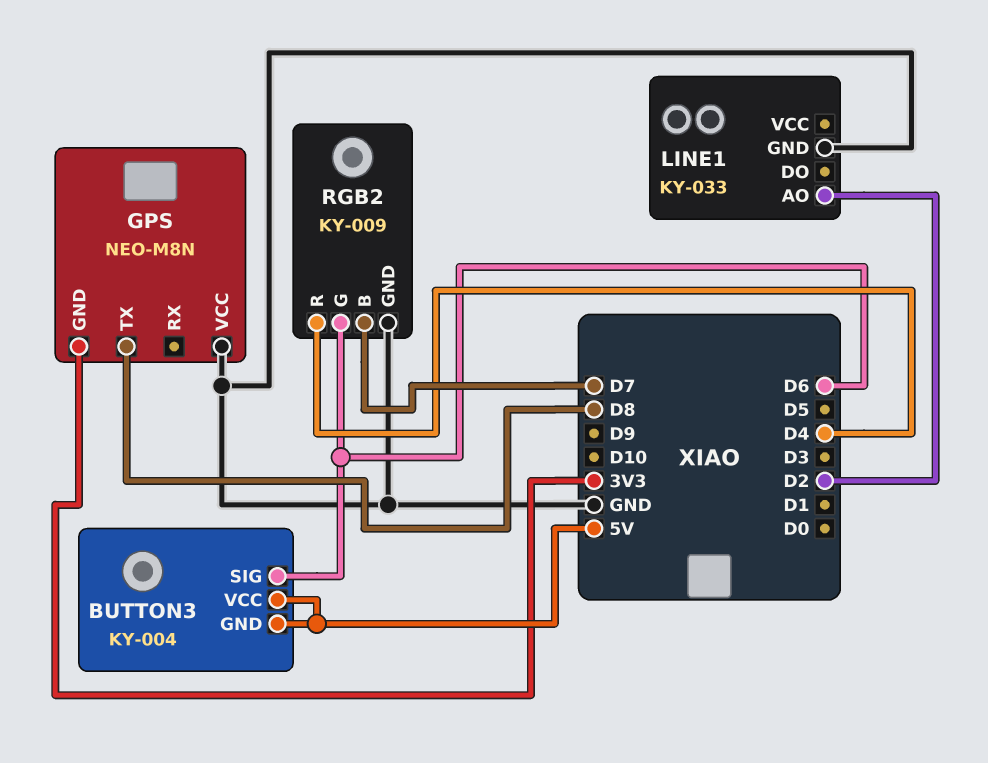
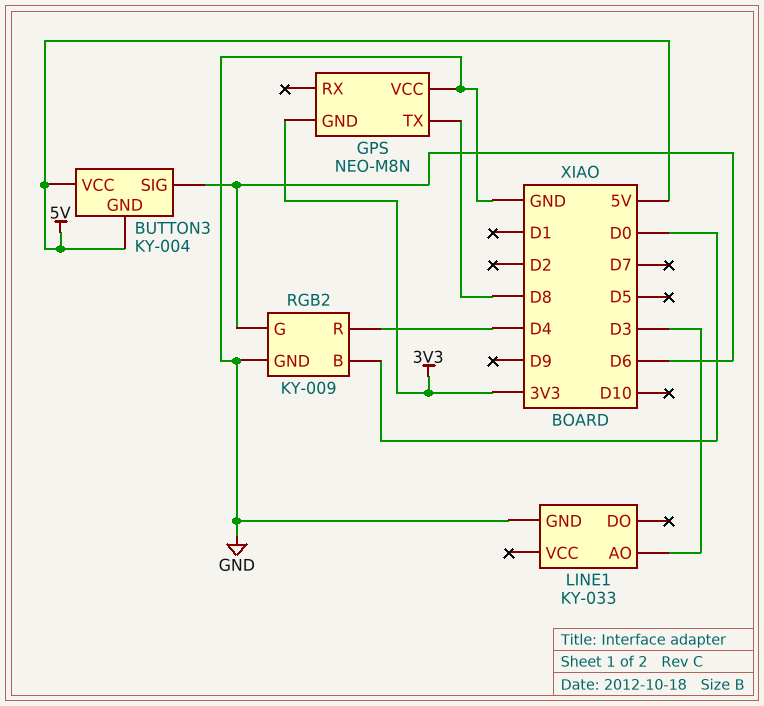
LINE1 pin AO: D2 -> D3
RGB2 pin B: D7 -> D0

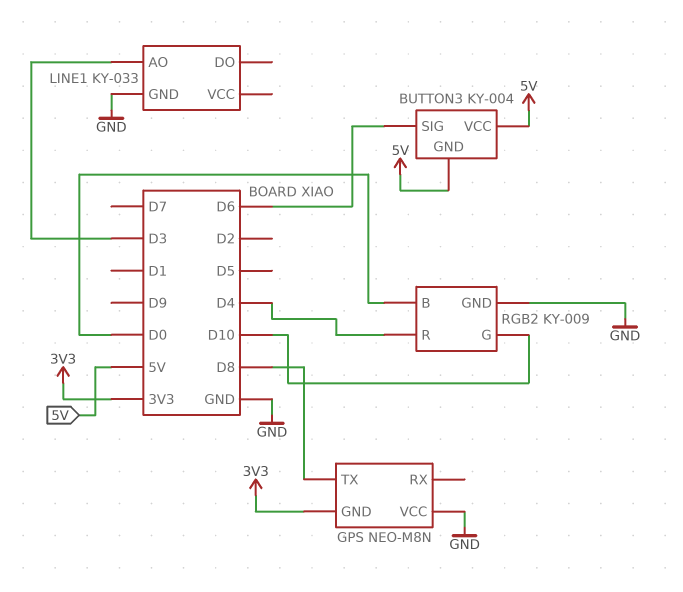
RGB2 pin G: D6 -> D10

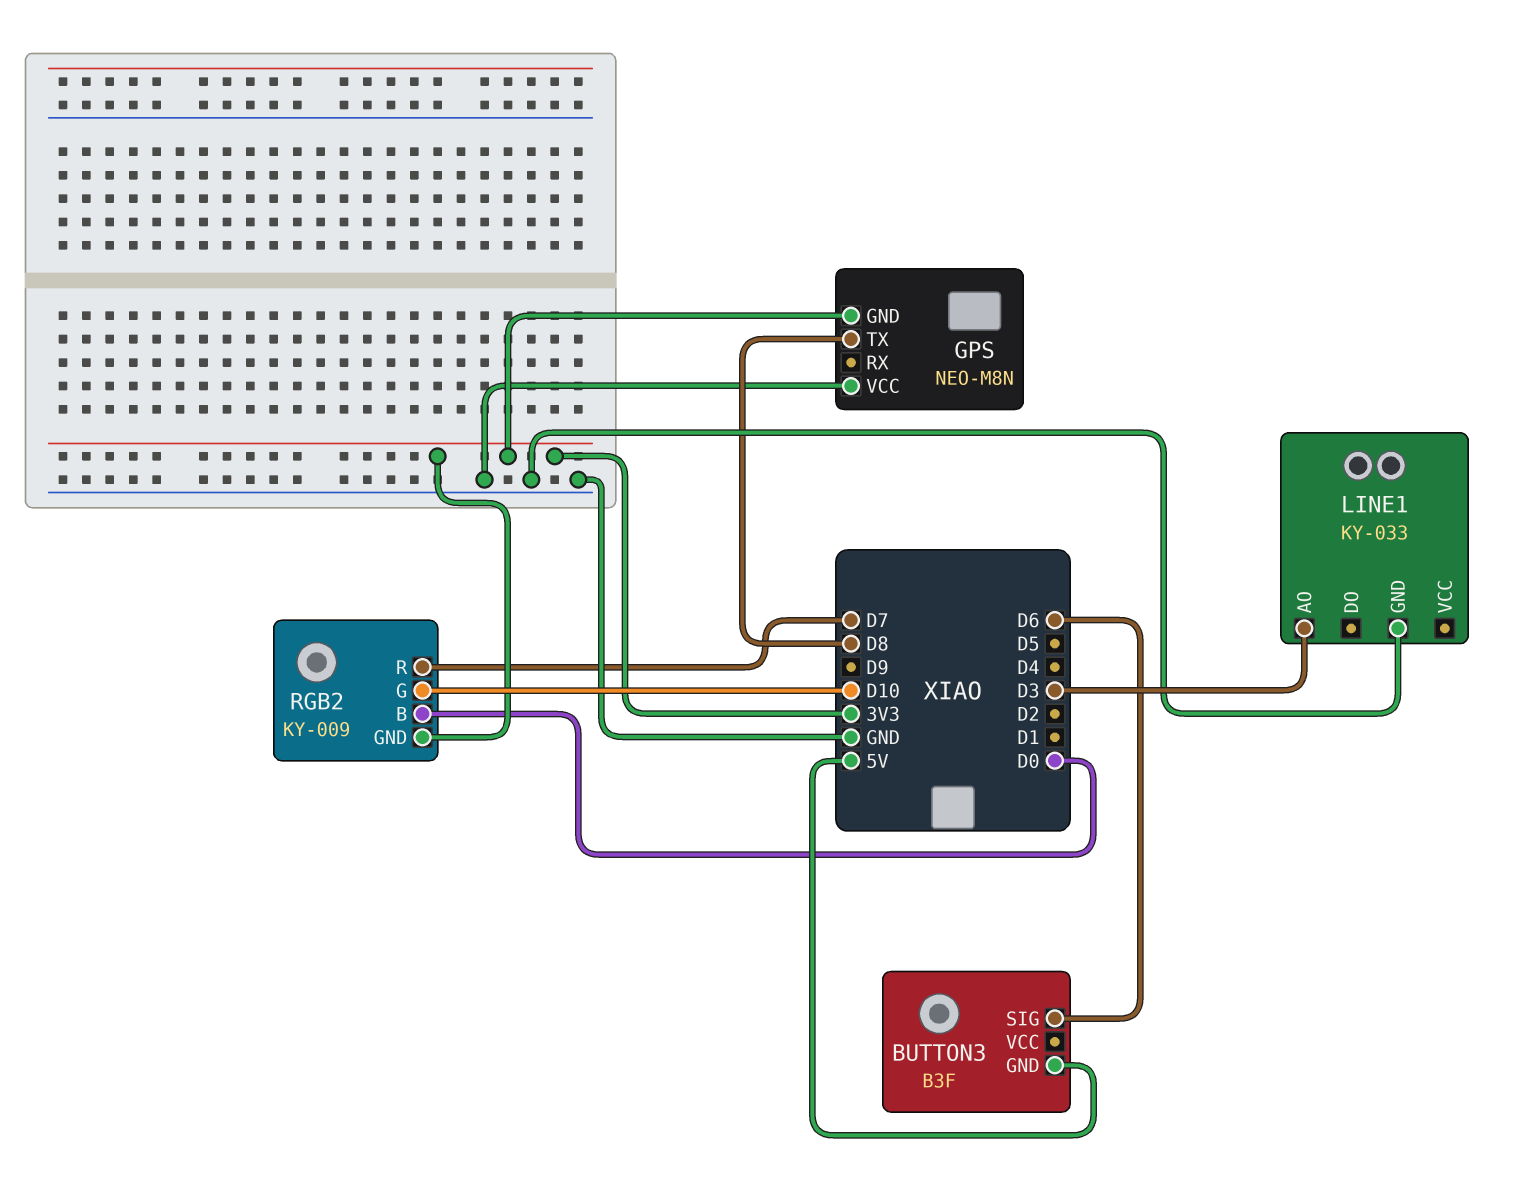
BUTTON3: KY-004 -> B3F
BUTTON3 pin VCC: 5V -> none
RGB2 pin GND: GND -> 3V3
RGB2 pin R: D4 -> D7

